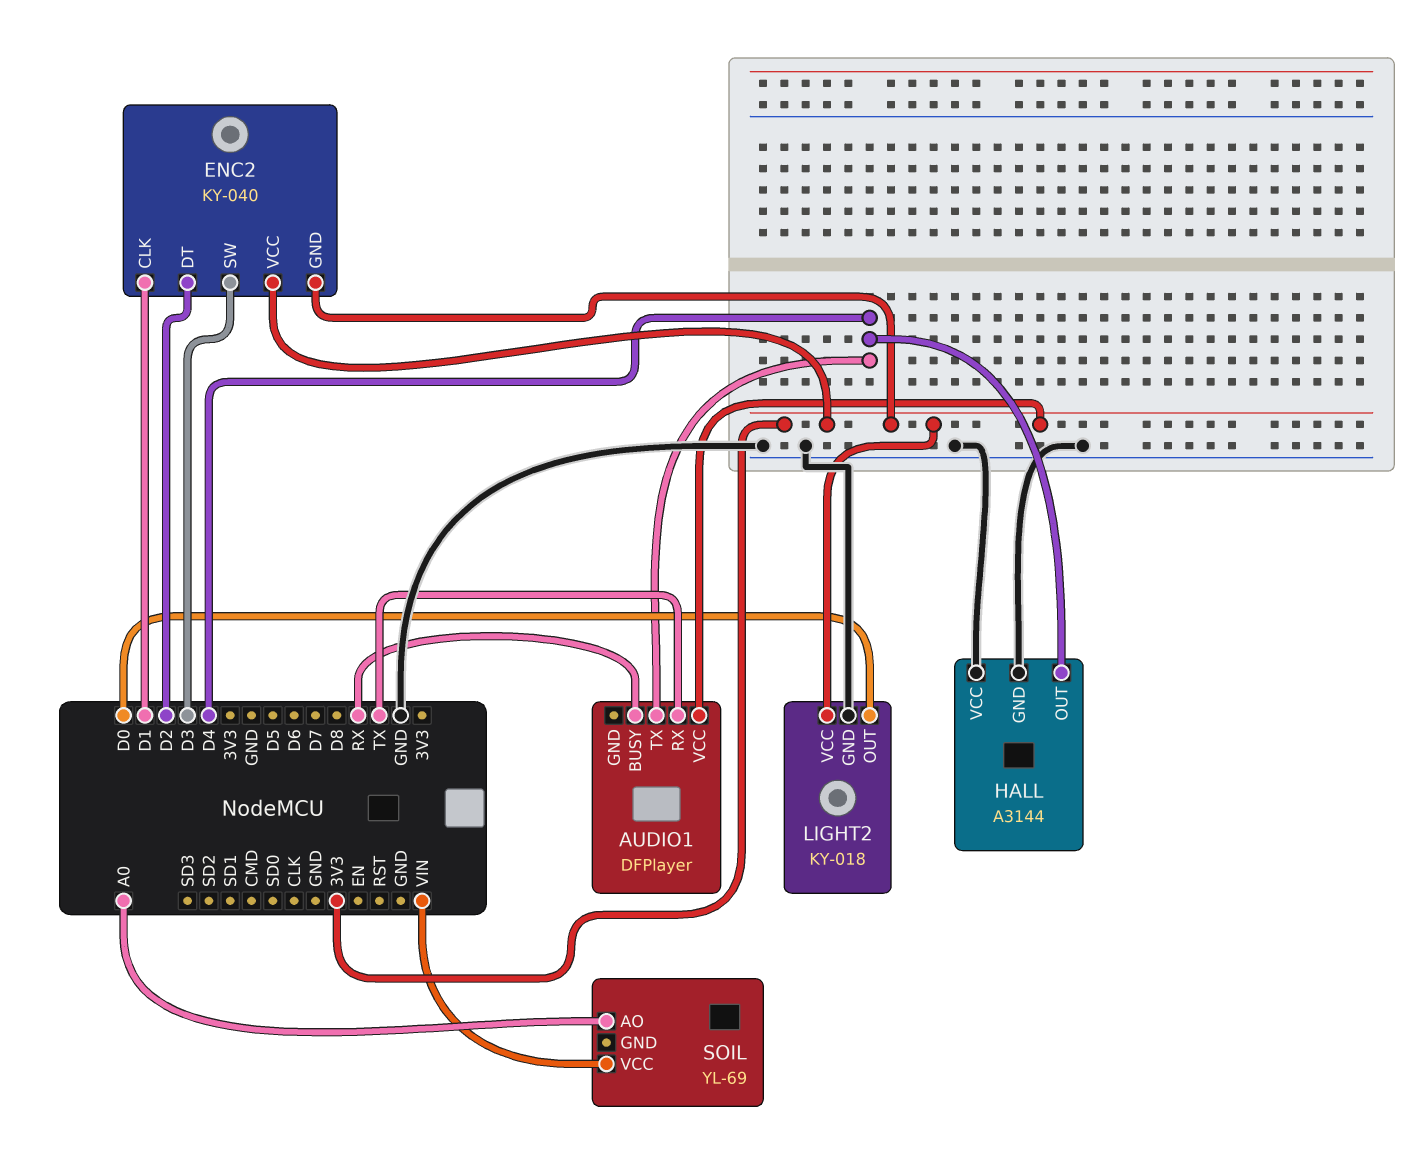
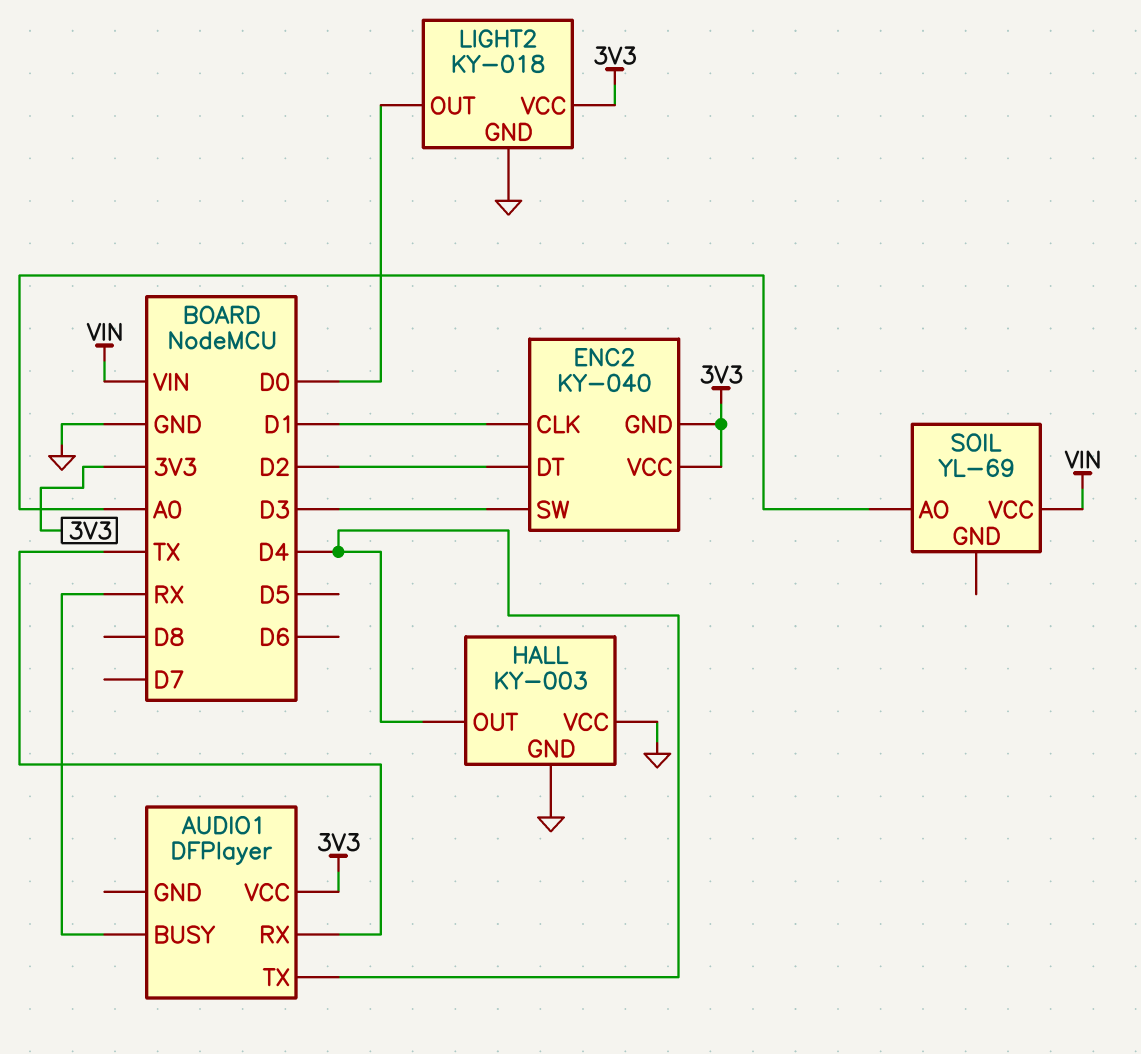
HALL: A3144 -> KY-003

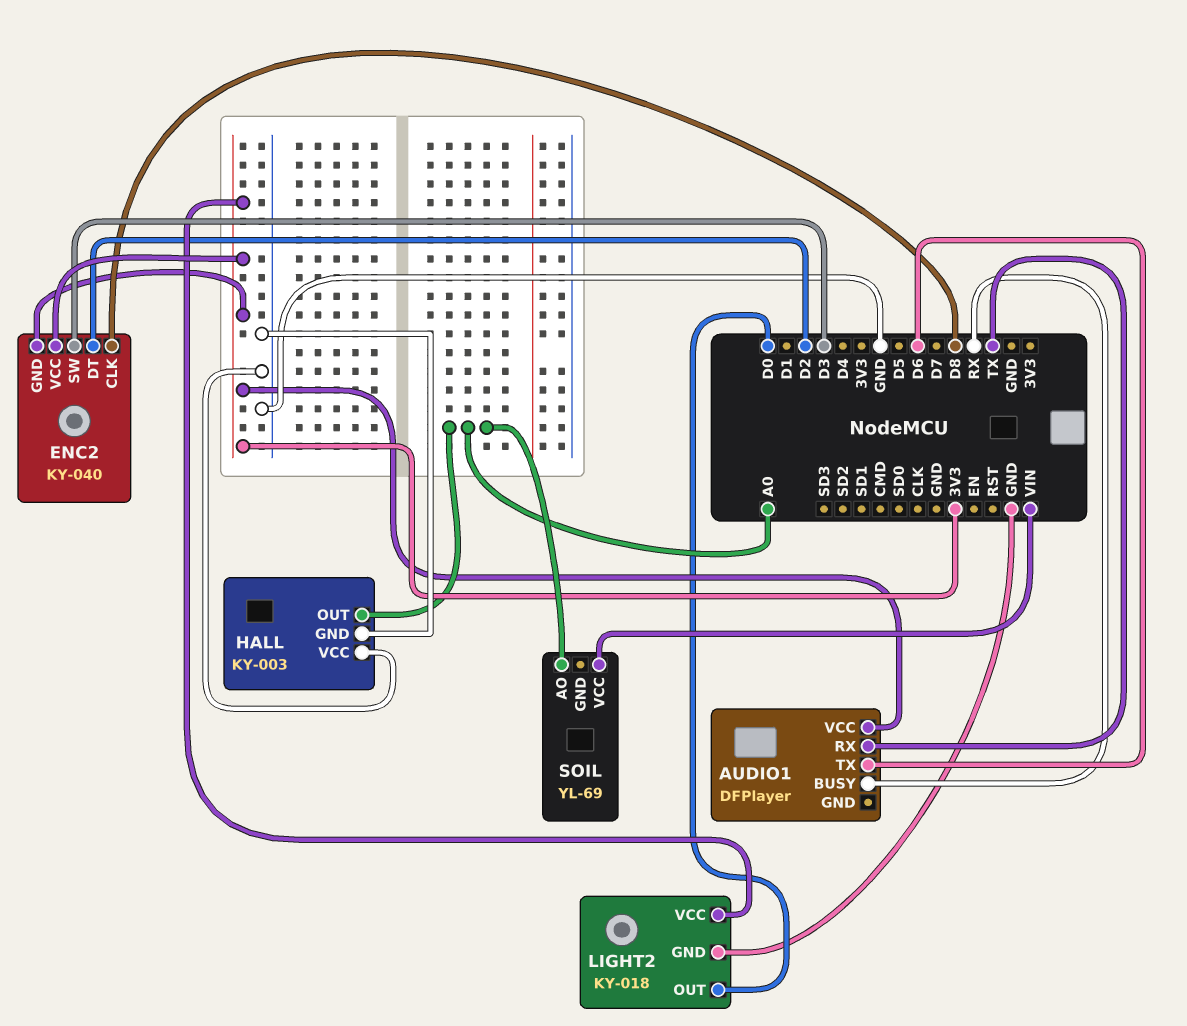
AUDIO1 pin TX: D4 -> D6
ENC2 pin CLK: D1 -> D8
HALL pin OUT: D4 -> A0

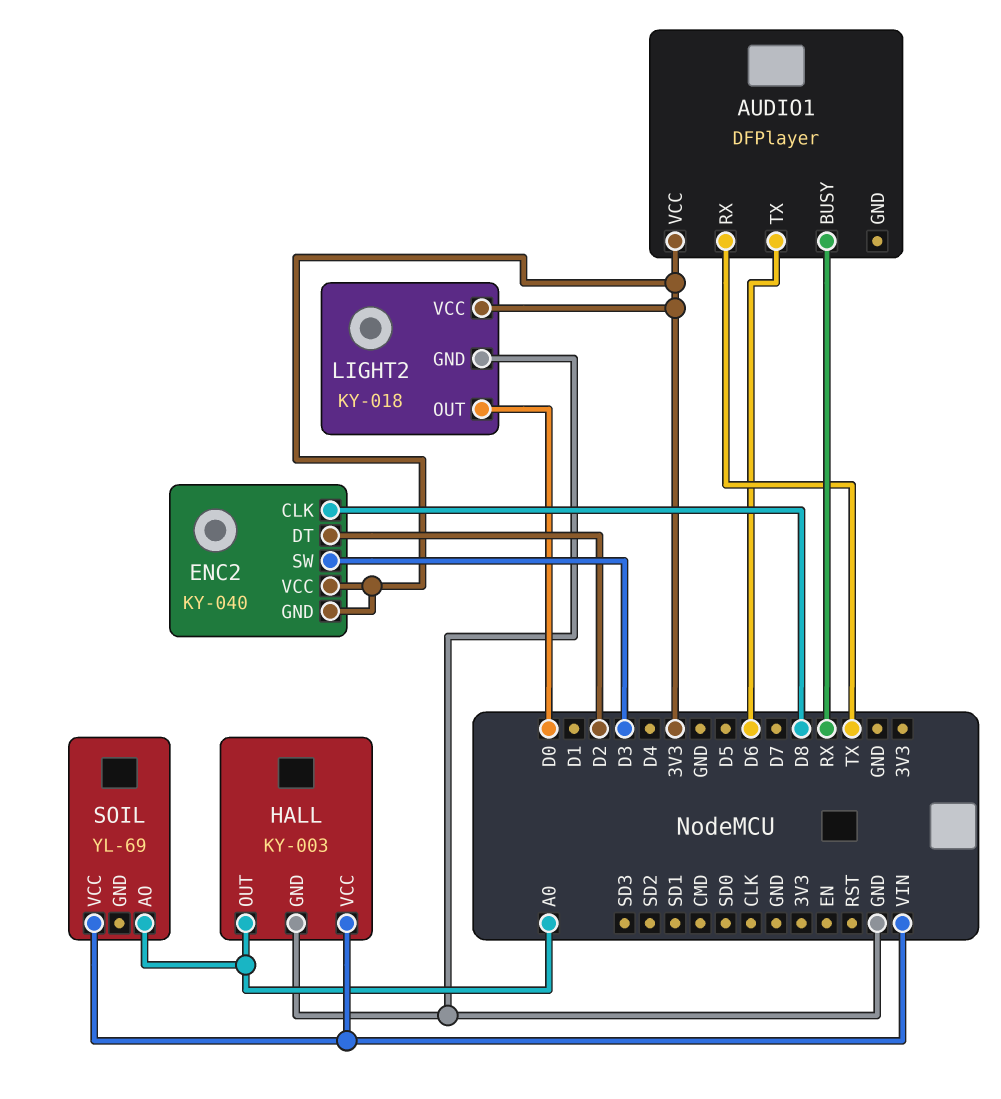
HALL pin VCC: GND -> VIN

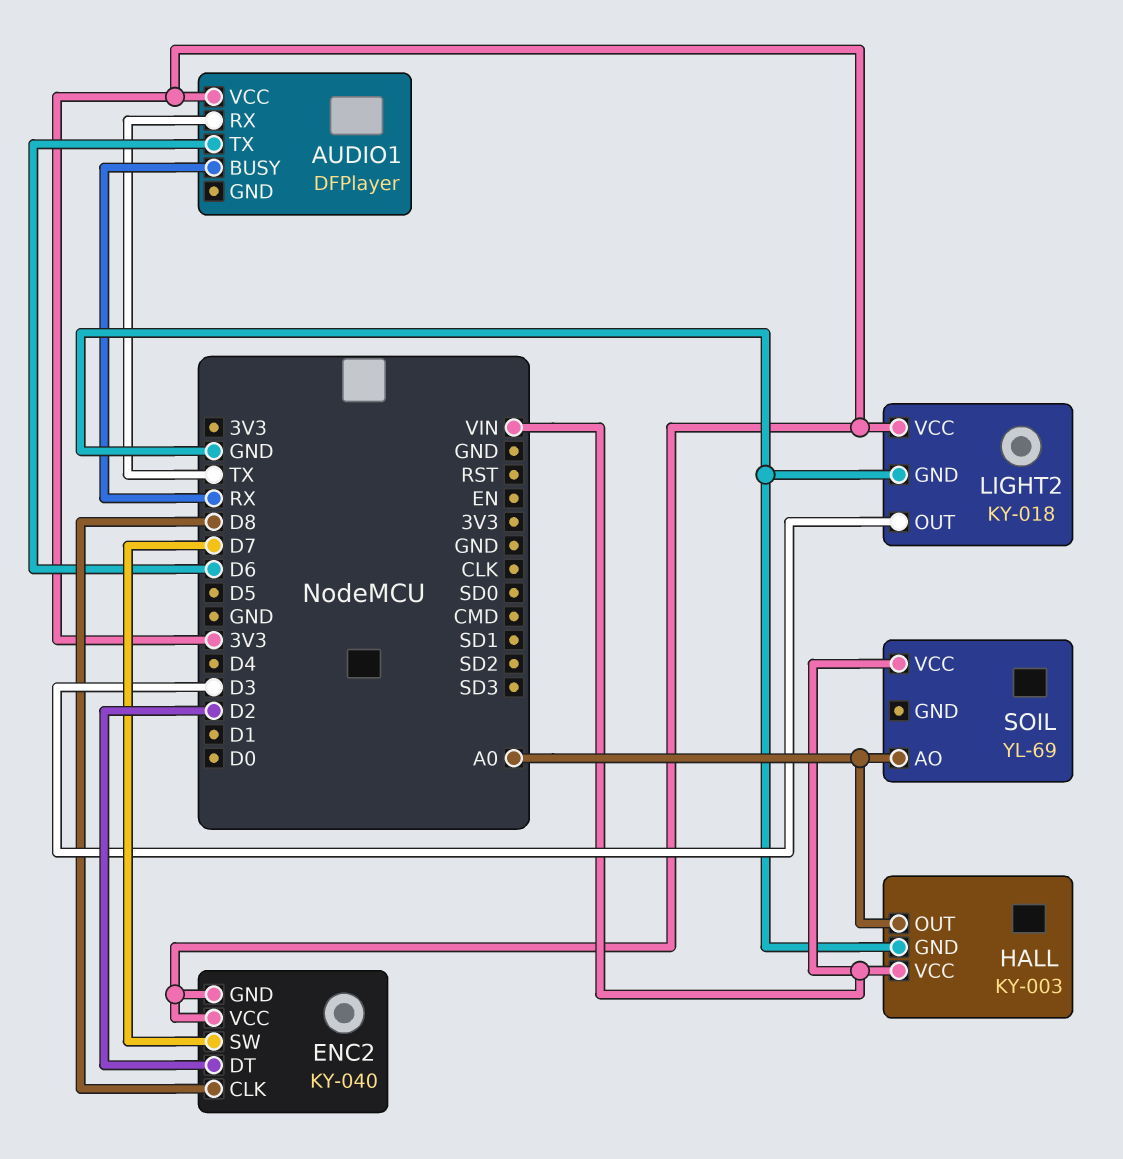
ENC2 pin SW: D3 -> D7
LIGHT2 pin OUT: D0 -> D3

